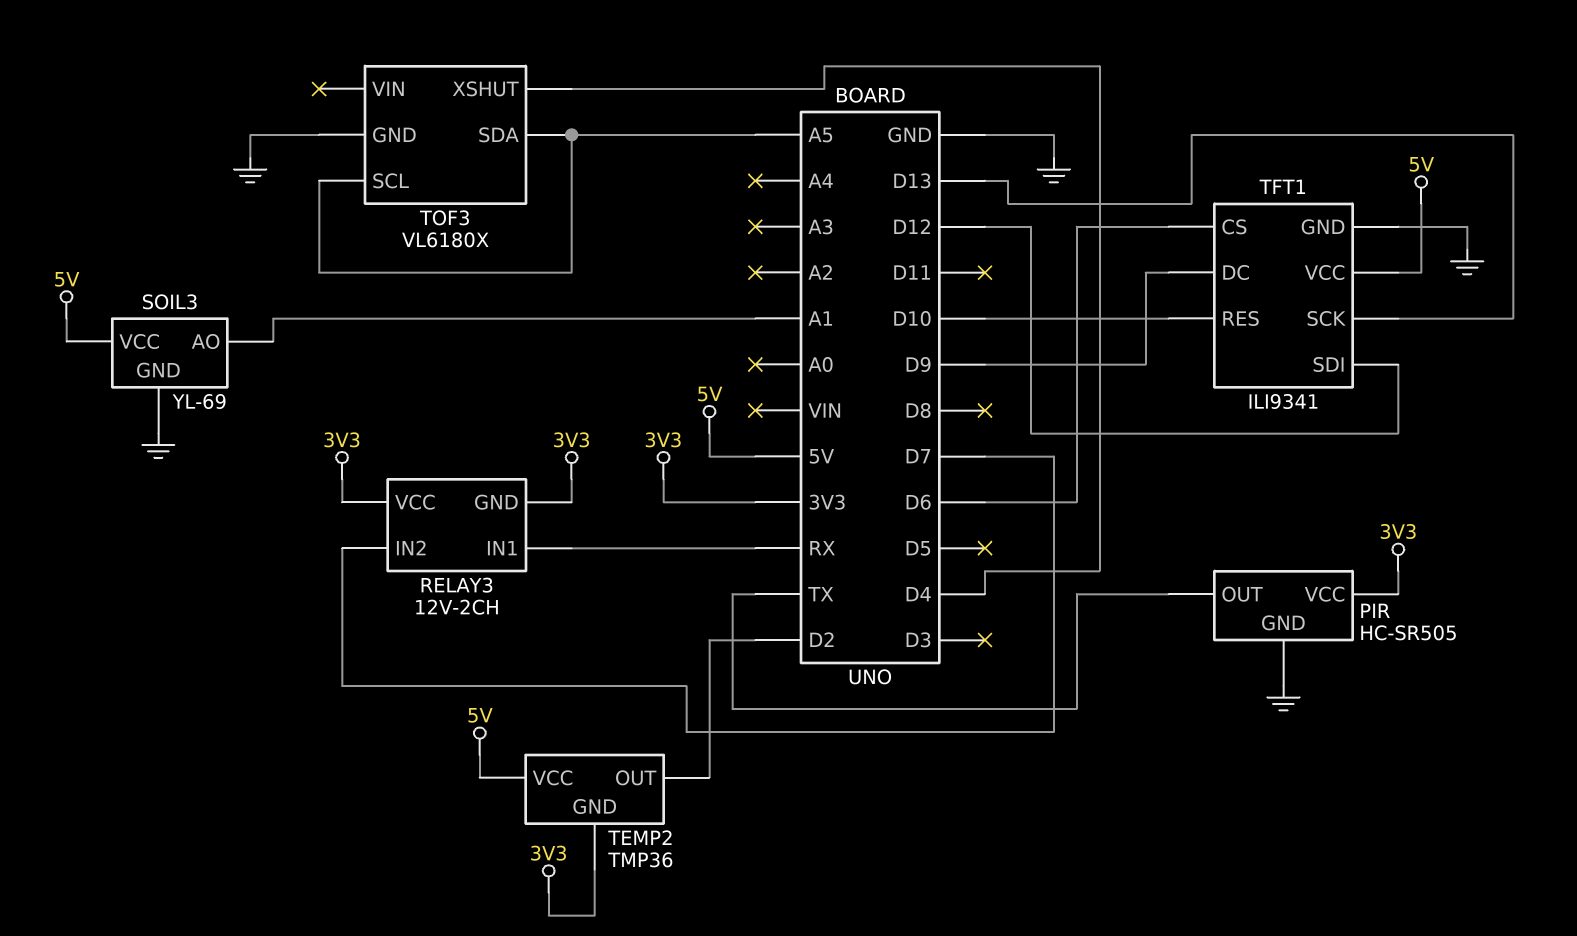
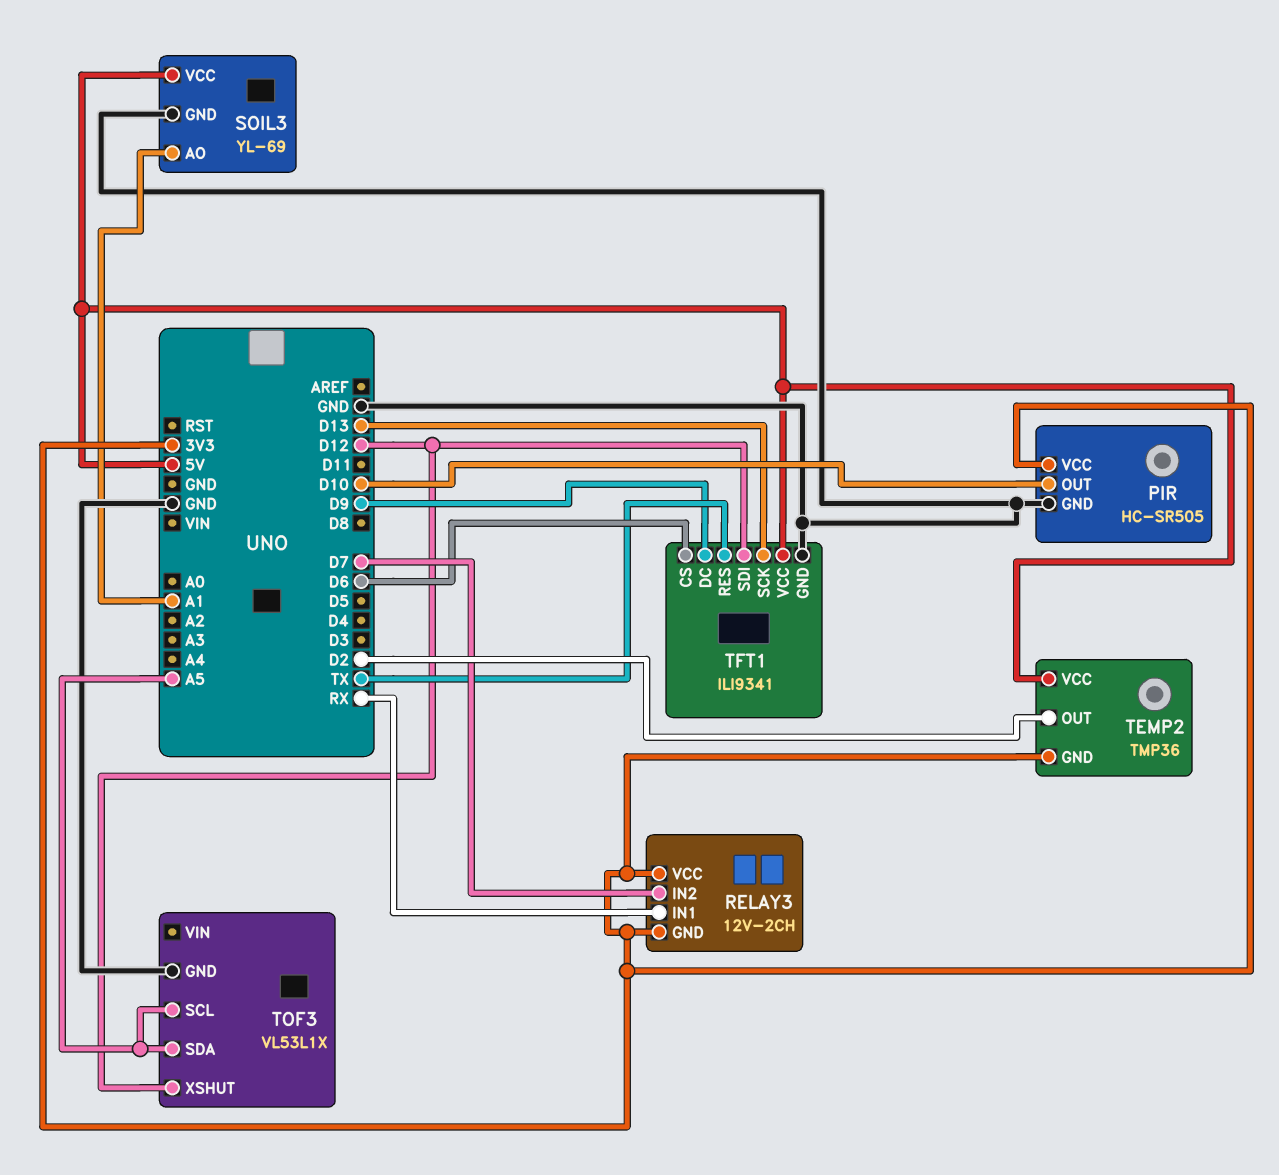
PIR pin OUT: TX -> D10
TFT1 pin RES: D10 -> TX
TOF3: VL6180X -> VL53L1X
TOF3 pin XSHUT: D4 -> D12

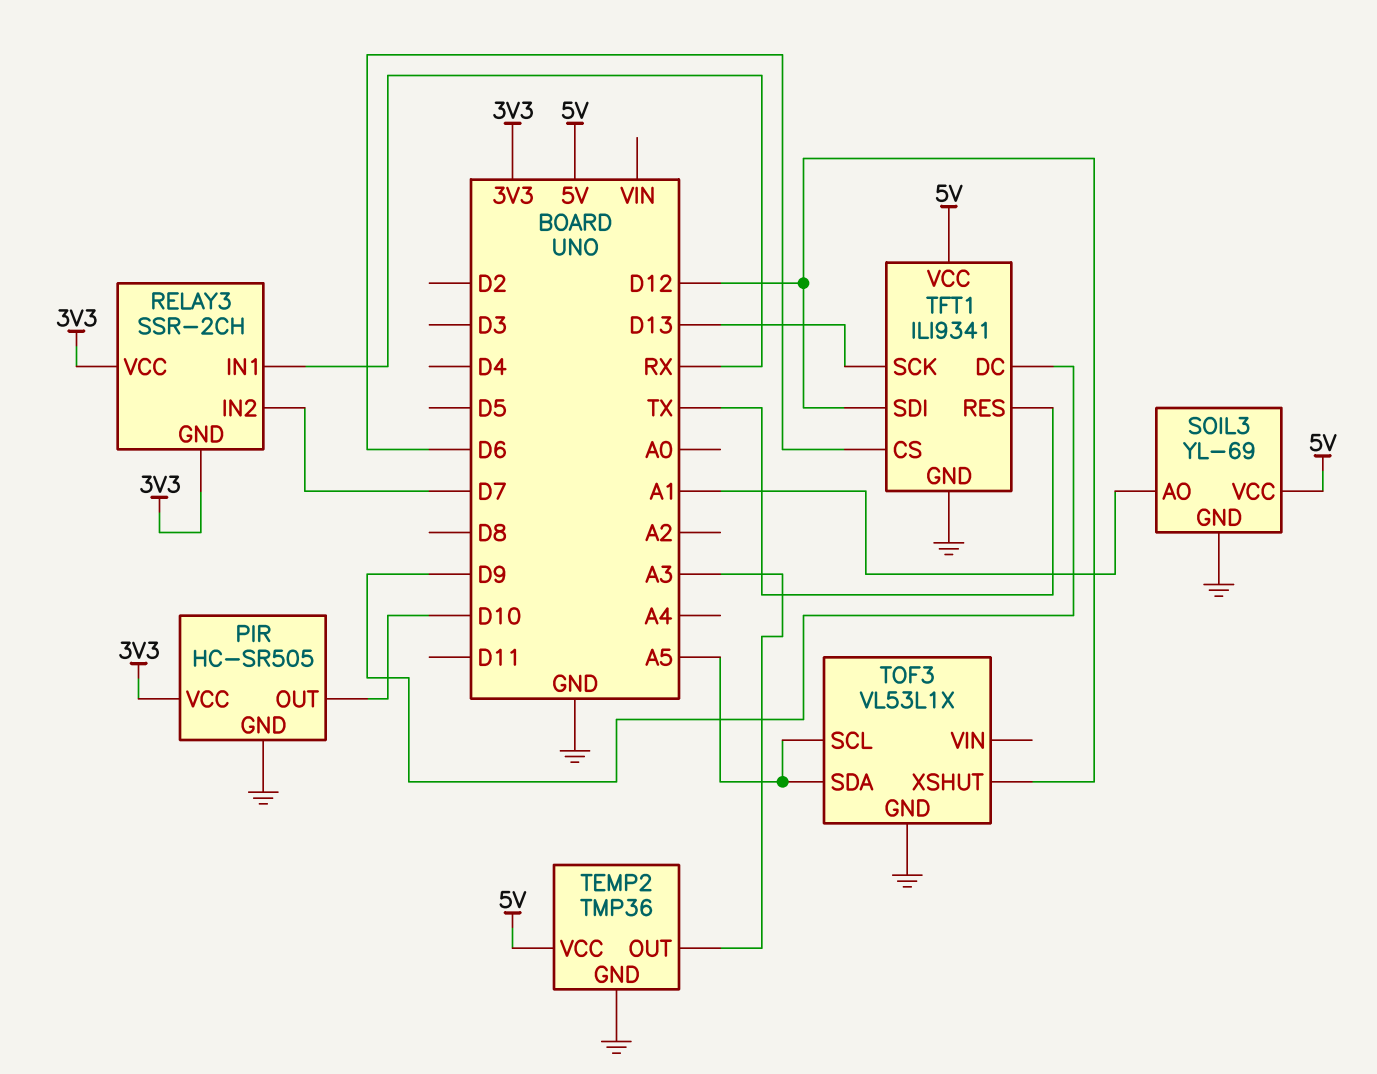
RELAY3: 12V-2CH -> SSR-2CH
TEMP2 pin GND: 3V3 -> GND
TEMP2 pin OUT: D2 -> A3

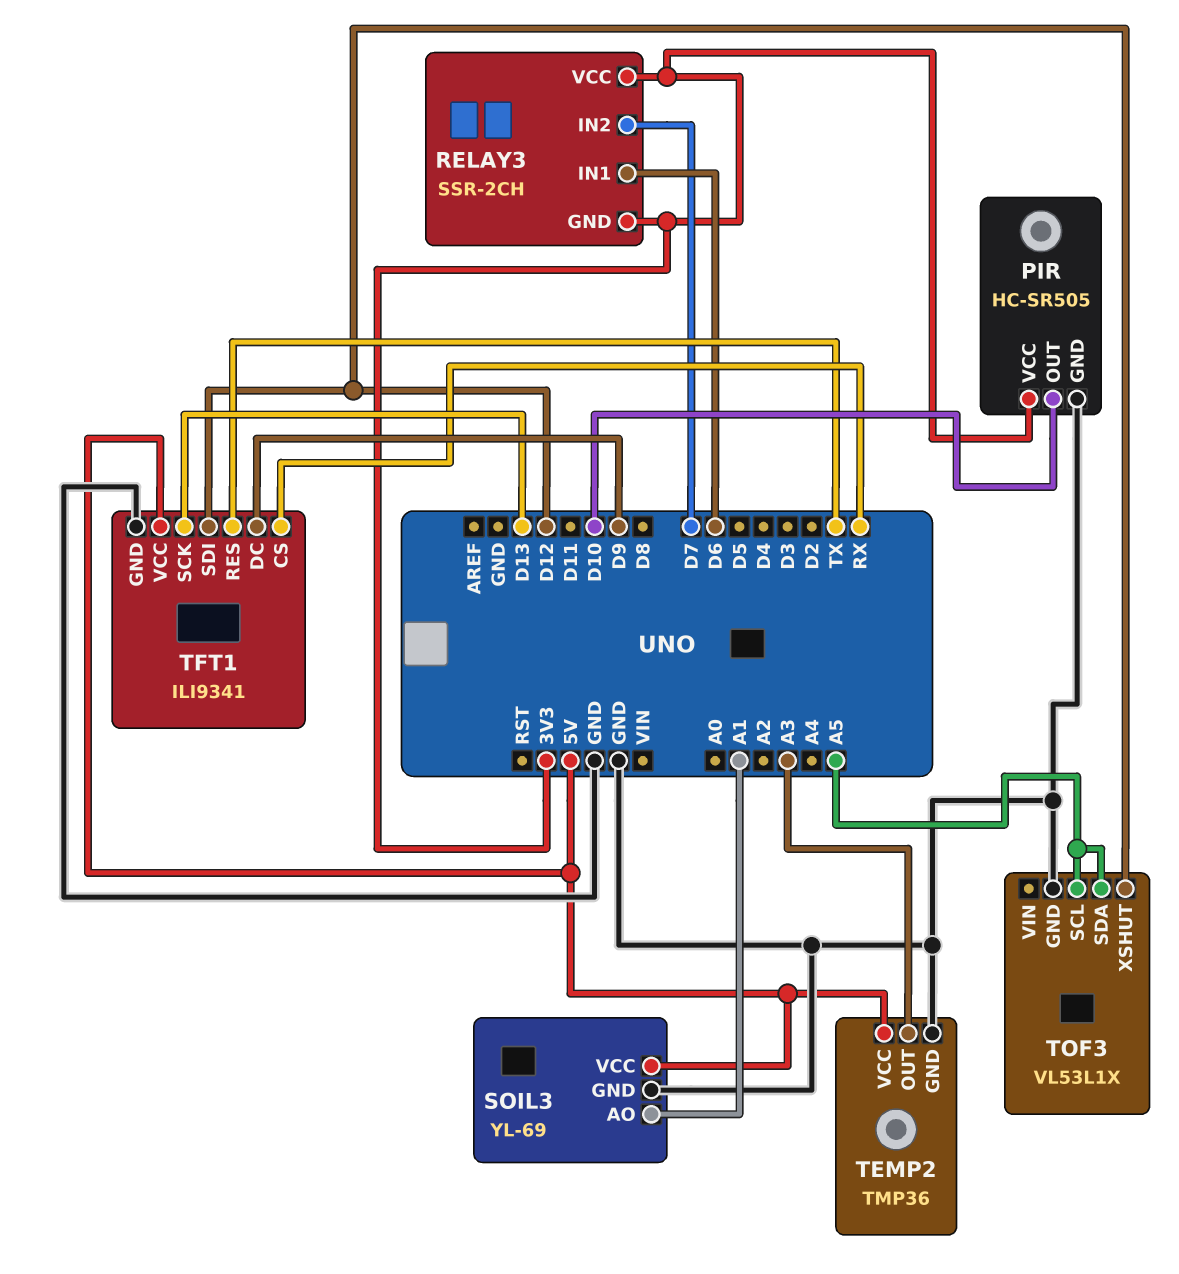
RELAY3 pin IN1: RX -> D6
TFT1 pin CS: D6 -> RX

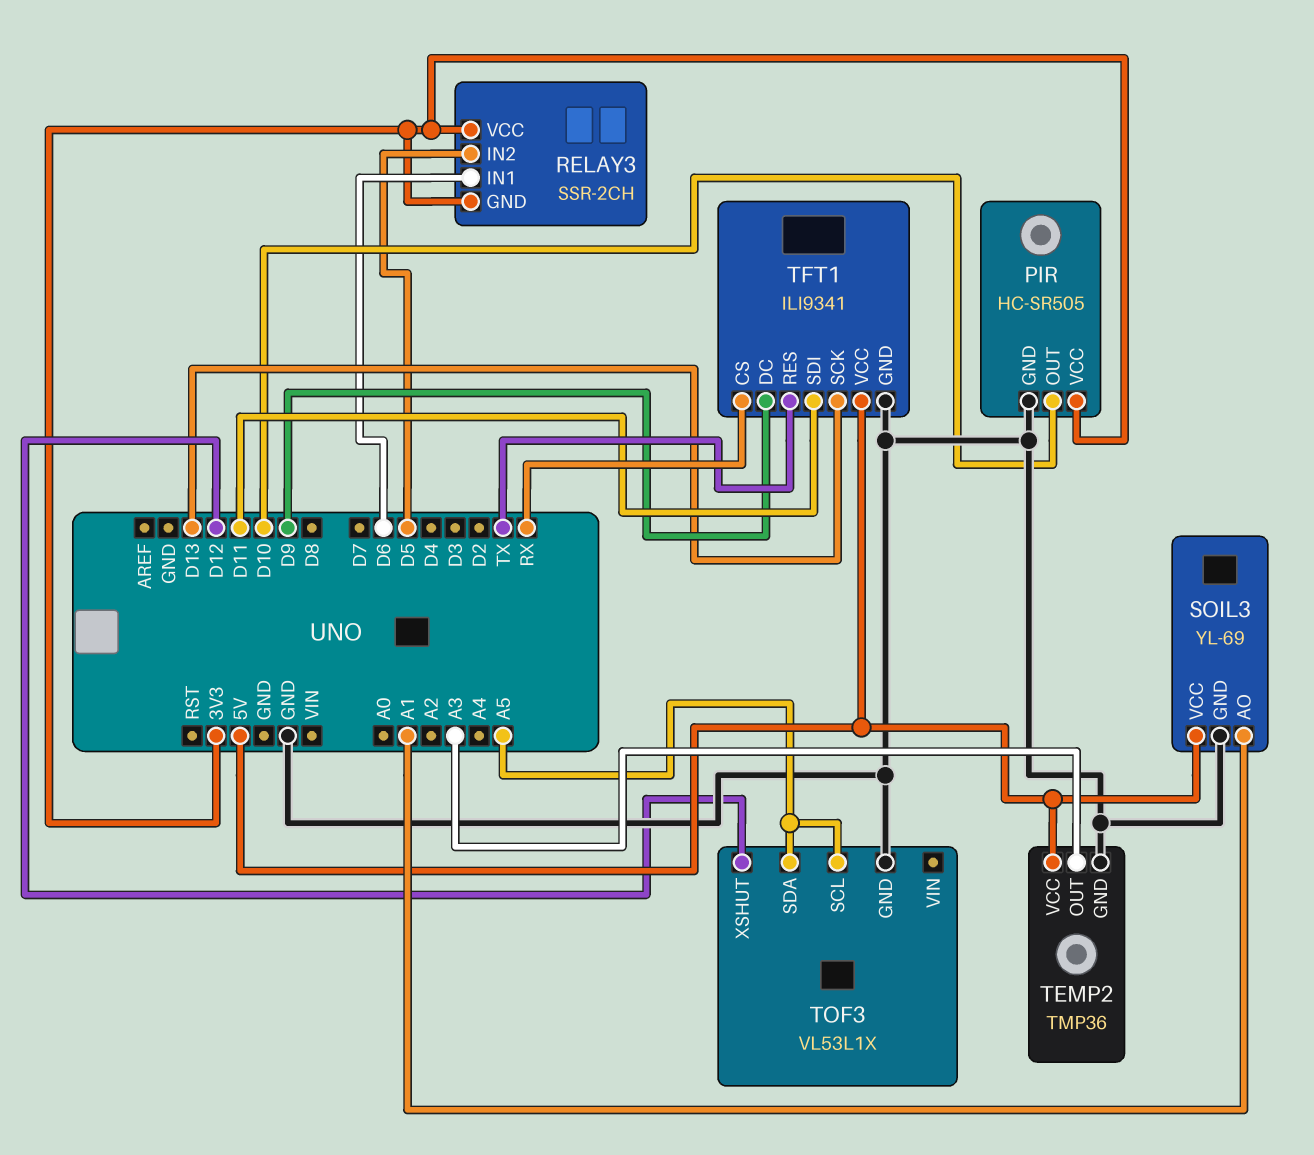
RELAY3 pin IN2: D7 -> D5
TFT1 pin SDI: D12 -> D11

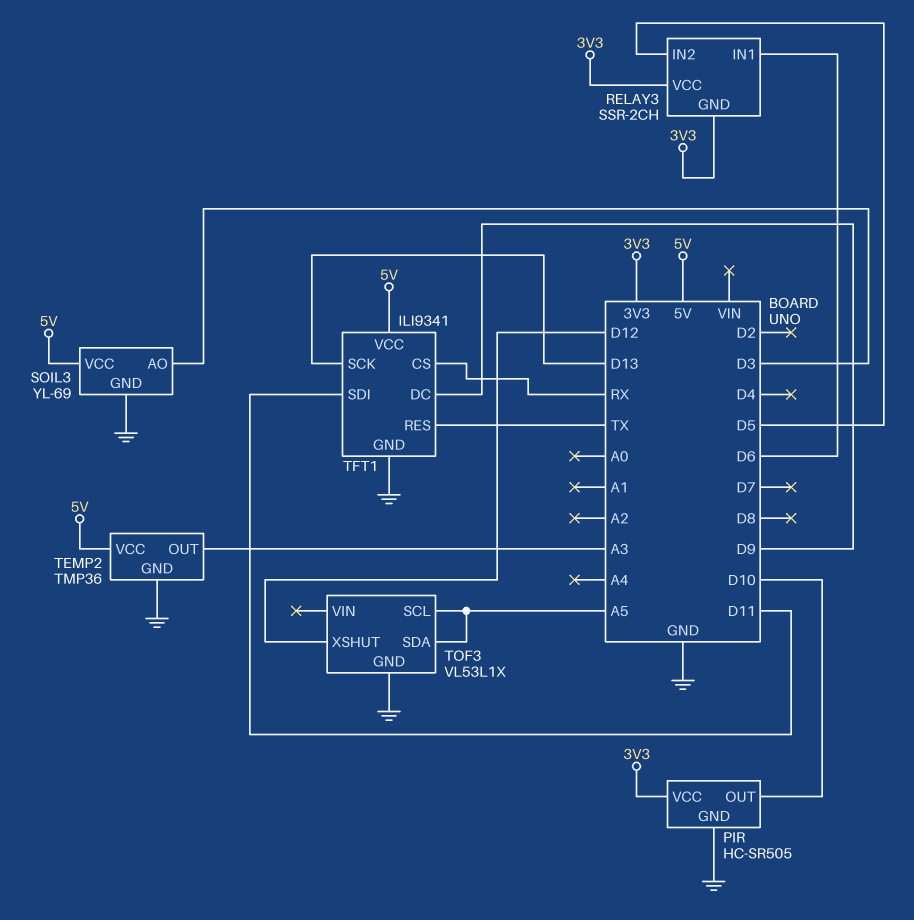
SOIL3 pin AO: A1 -> D3

